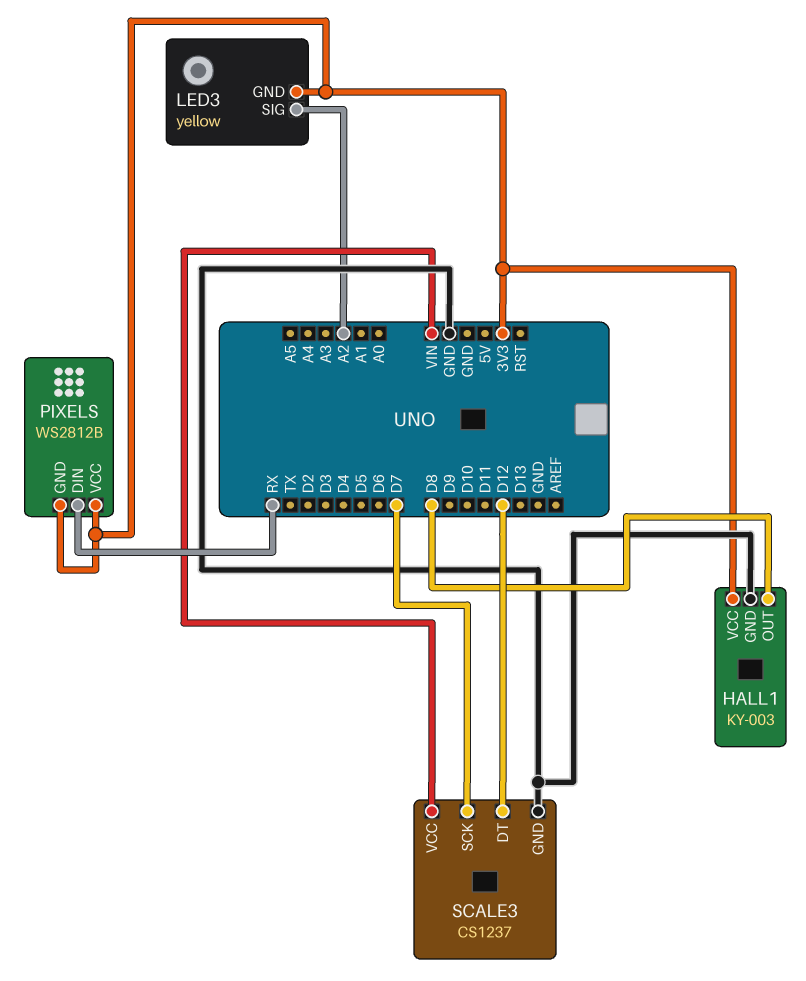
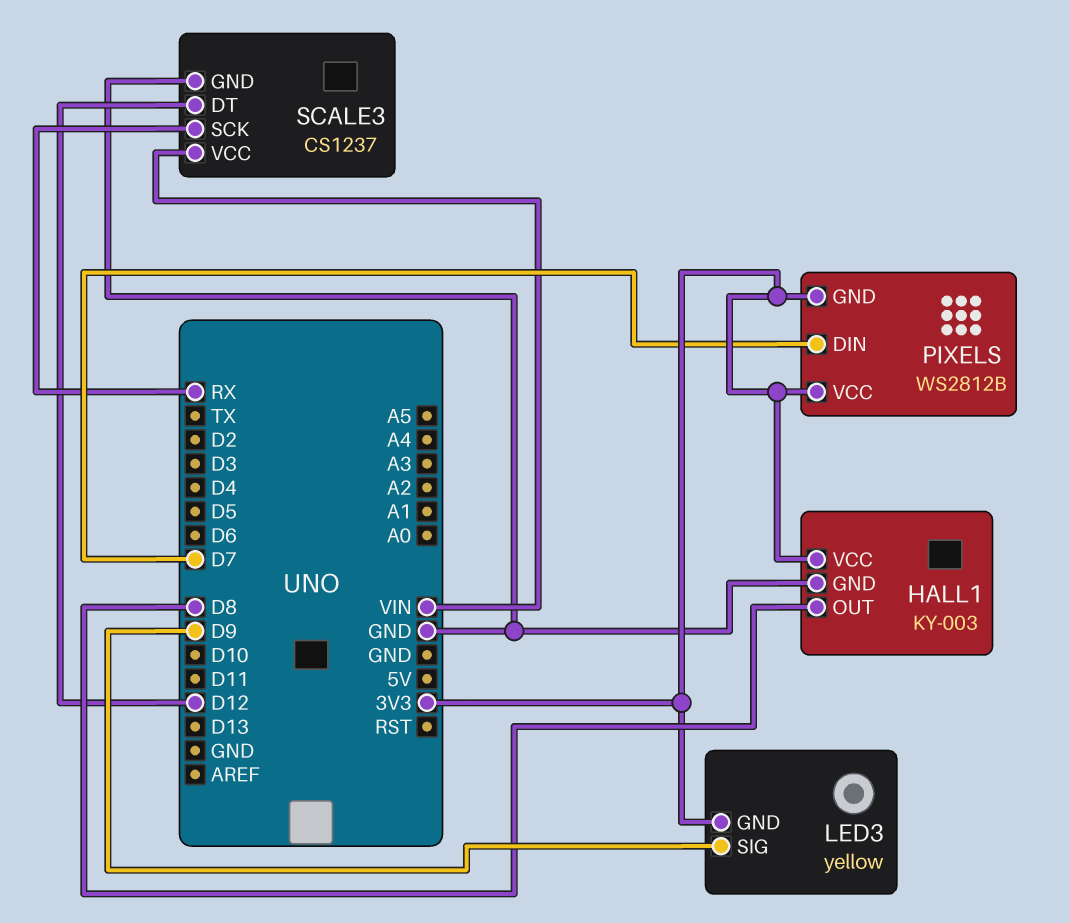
LED3 pin SIG: A2 -> D9
PIXELS pin DIN: RX -> D7
SCALE3 pin SCK: D7 -> RX

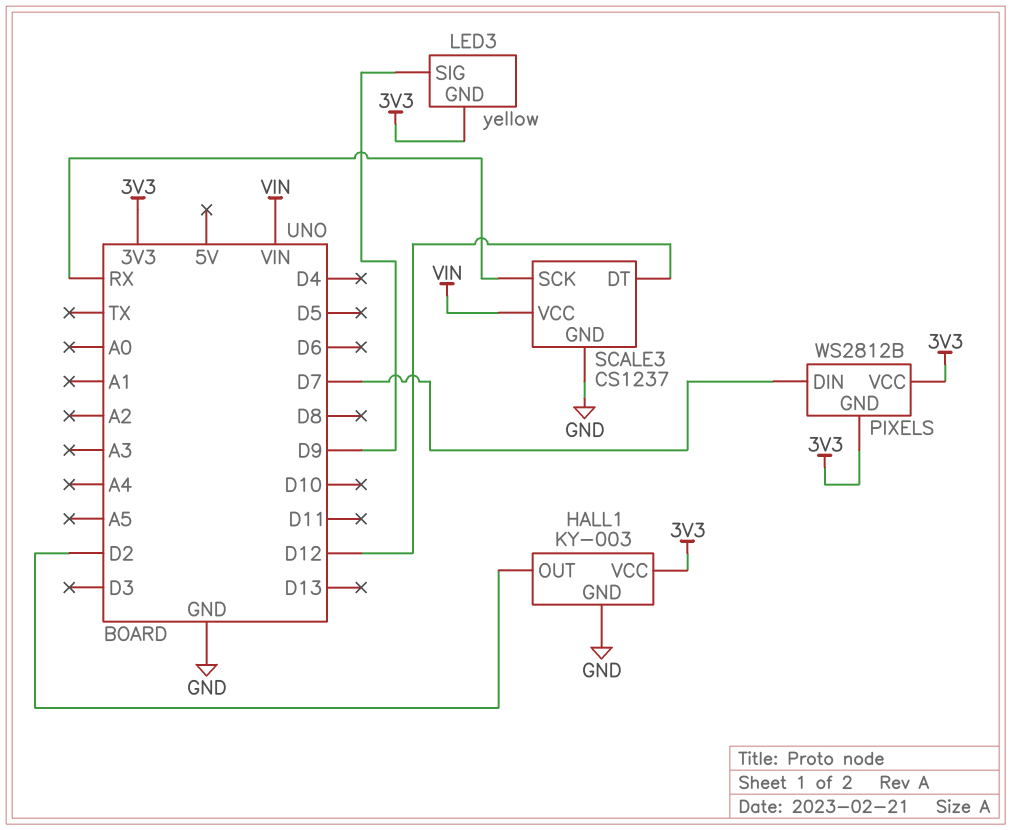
HALL1 pin OUT: D8 -> D2

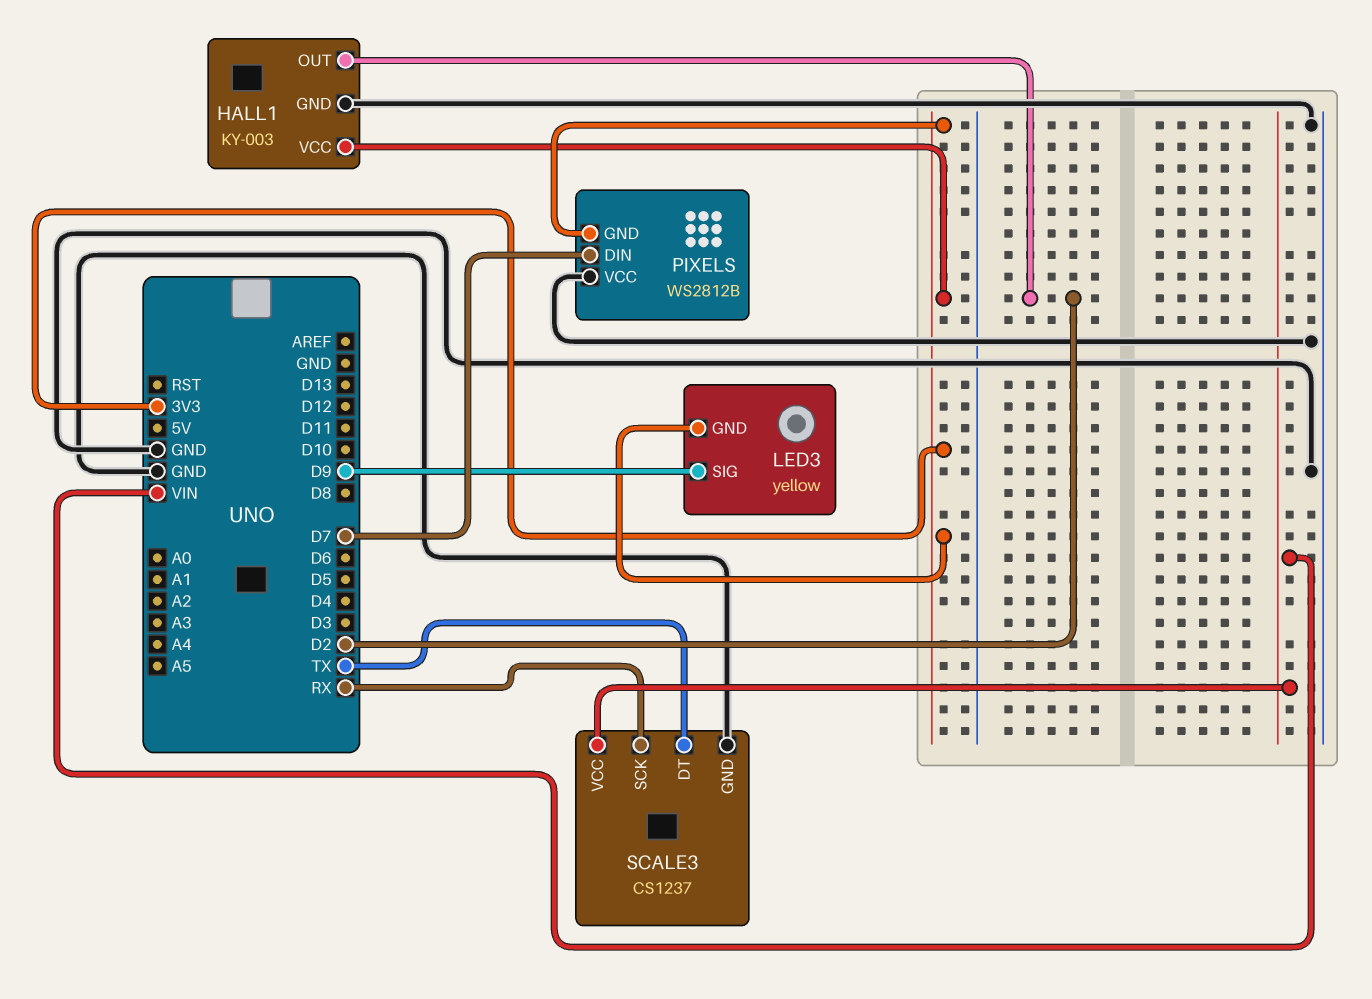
PIXELS pin VCC: 3V3 -> GND
SCALE3 pin DT: D12 -> TX

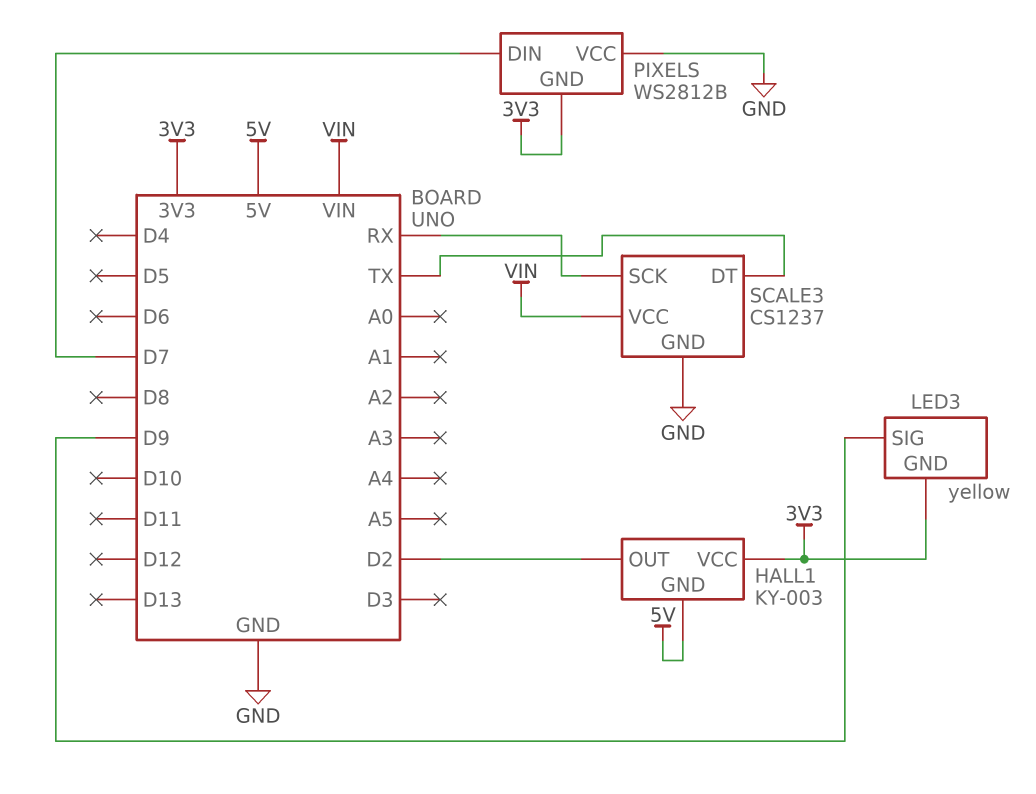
HALL1 pin GND: GND -> 5V

